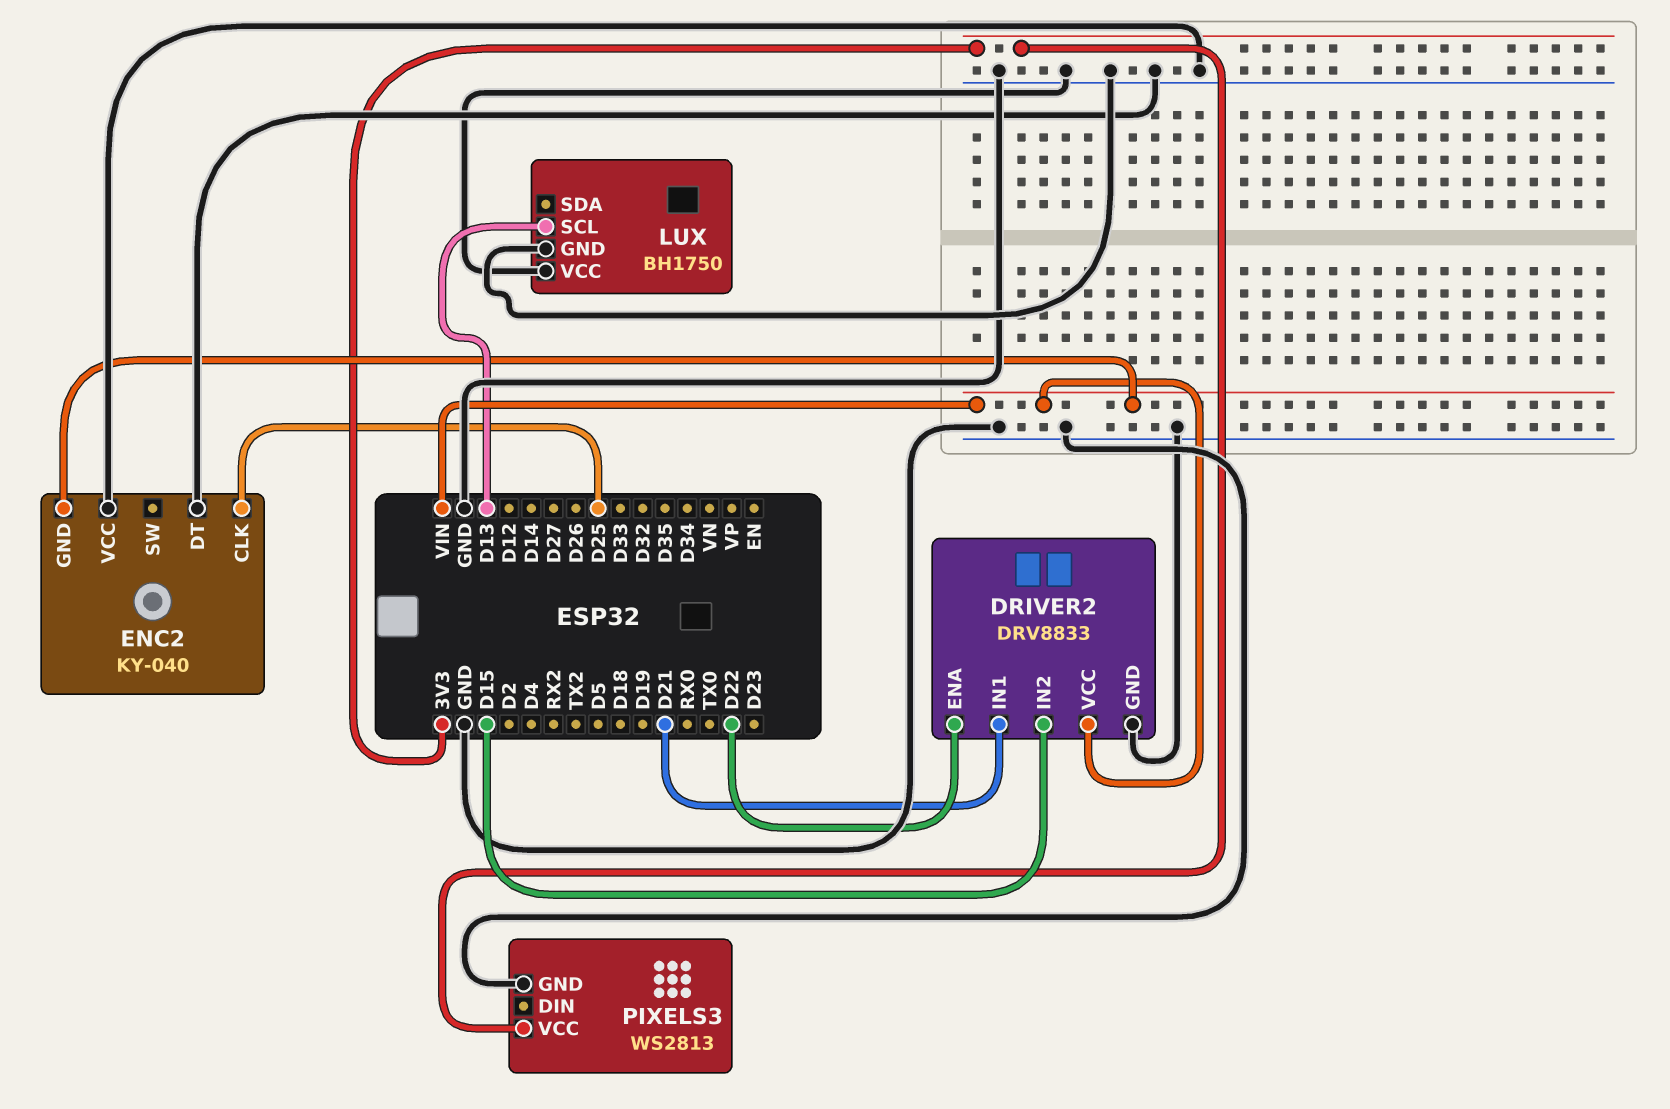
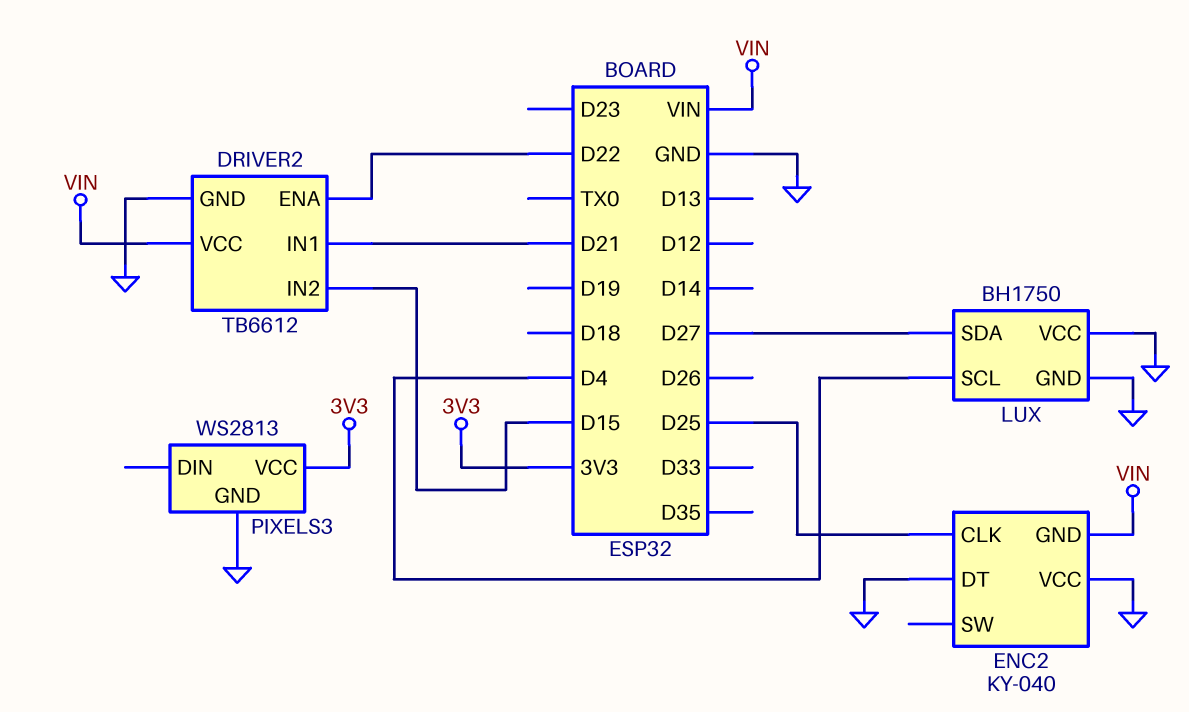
DRIVER2: DRV8833 -> TB6612
LUX pin SCL: D13 -> D4
LUX pin SDA: none -> D27

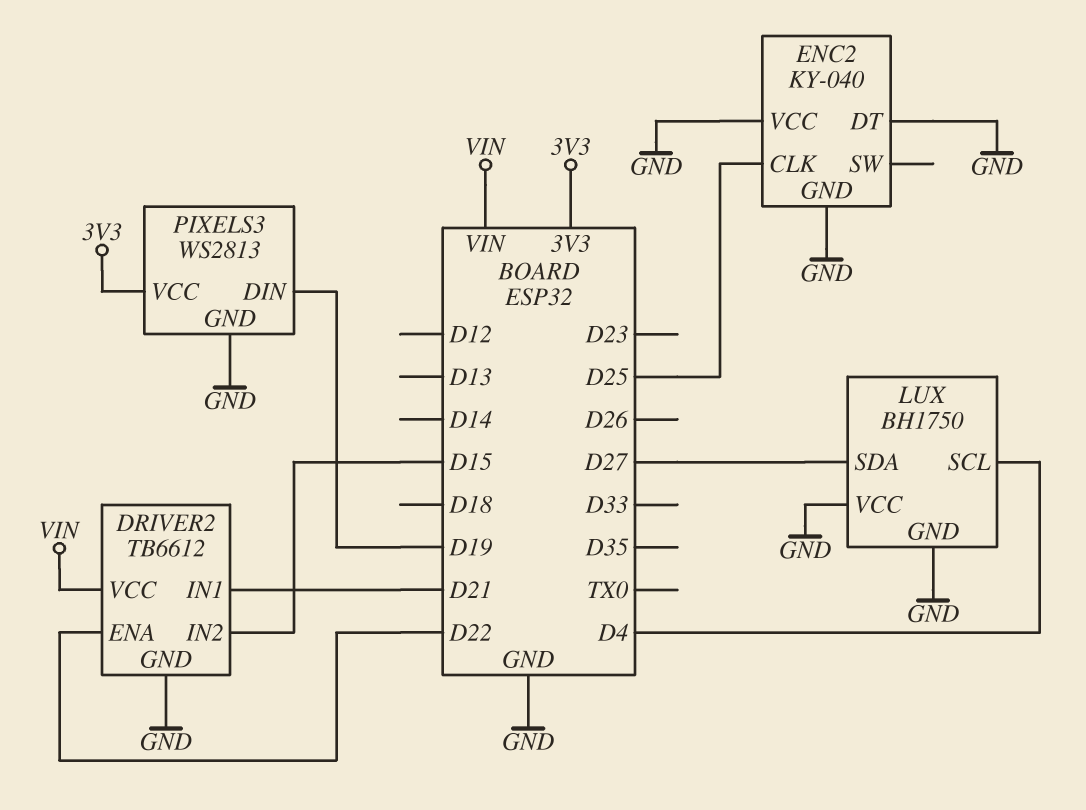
ENC2 pin GND: VIN -> GND
PIXELS3 pin DIN: none -> D19

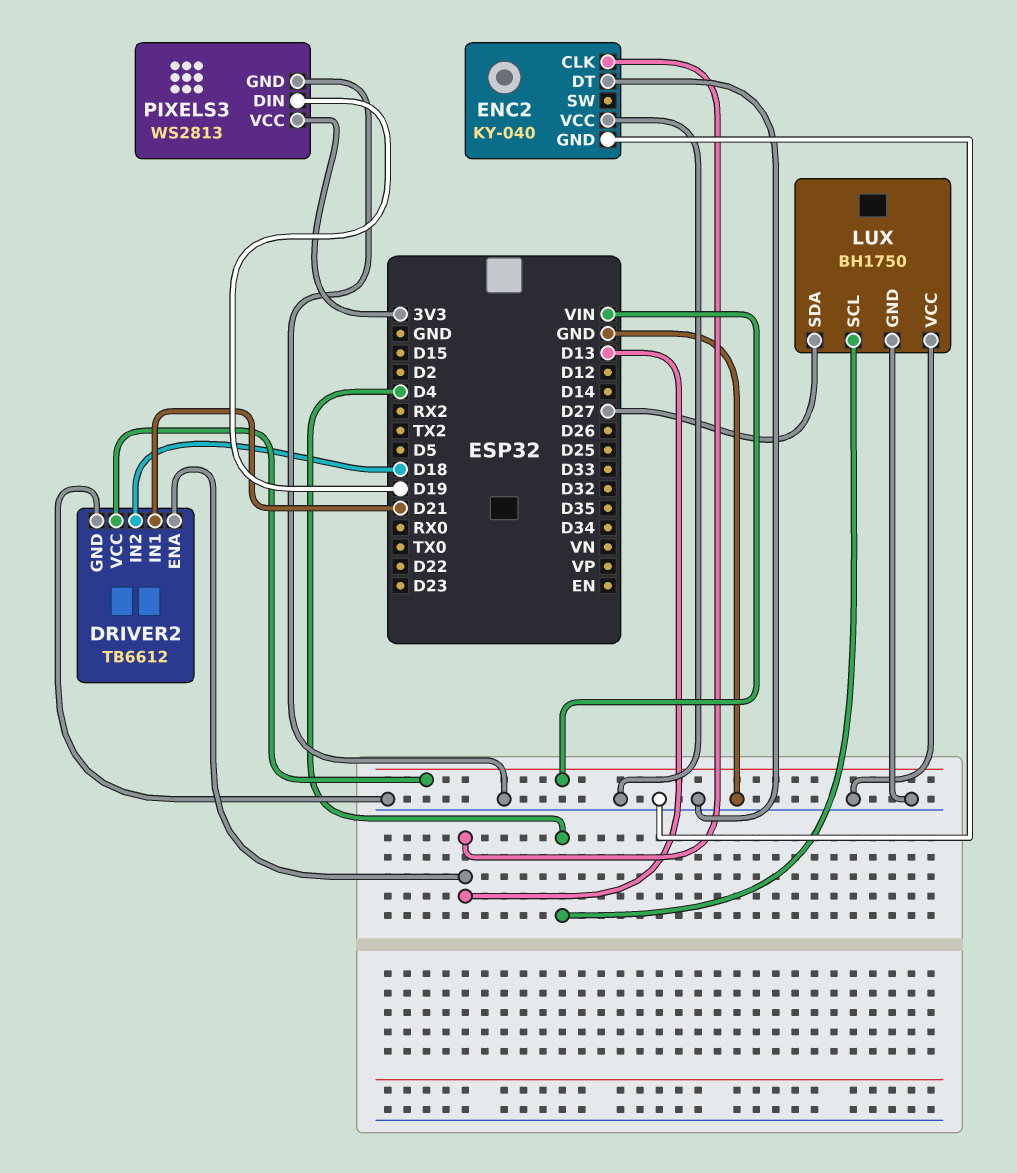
DRIVER2 pin ENA: D22 -> D13
DRIVER2 pin IN2: D15 -> D18
ENC2 pin CLK: D25 -> D13

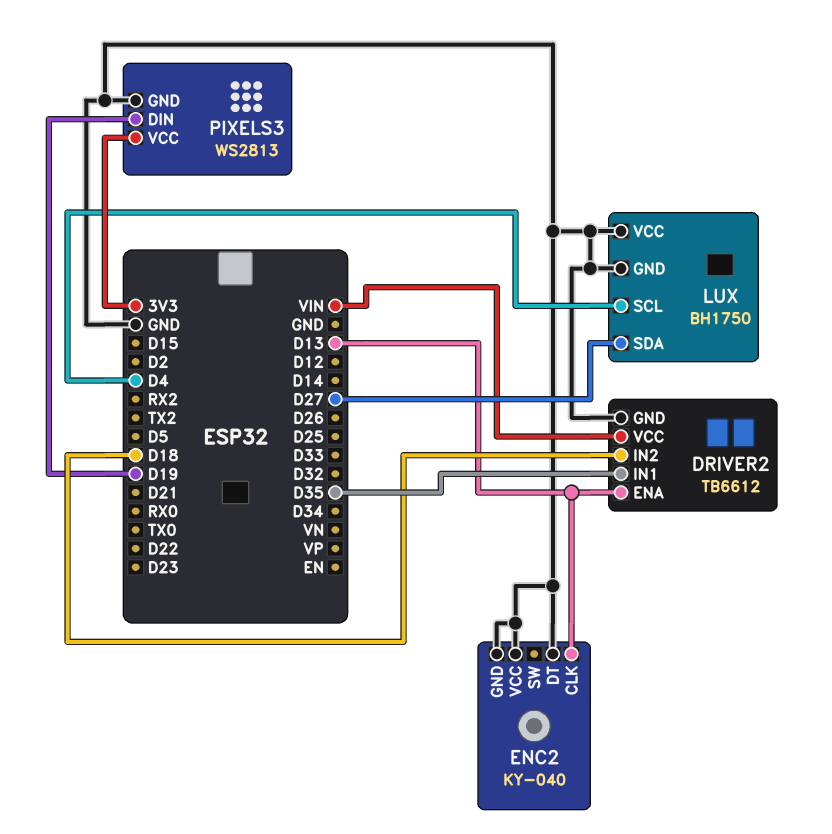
DRIVER2 pin IN1: D21 -> D35

